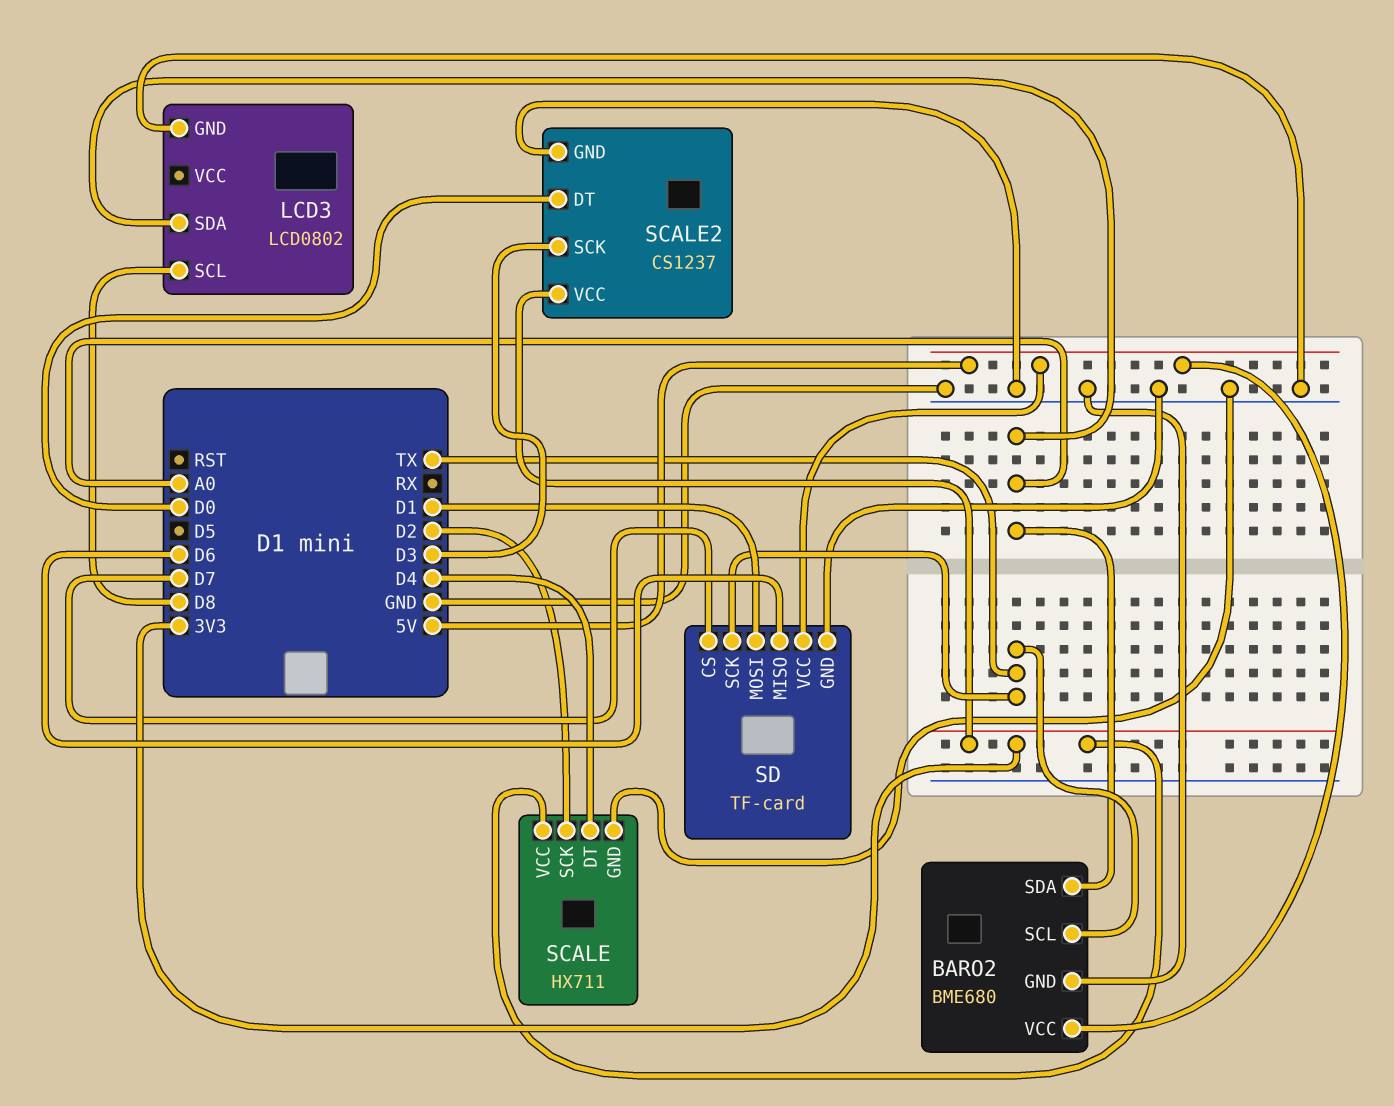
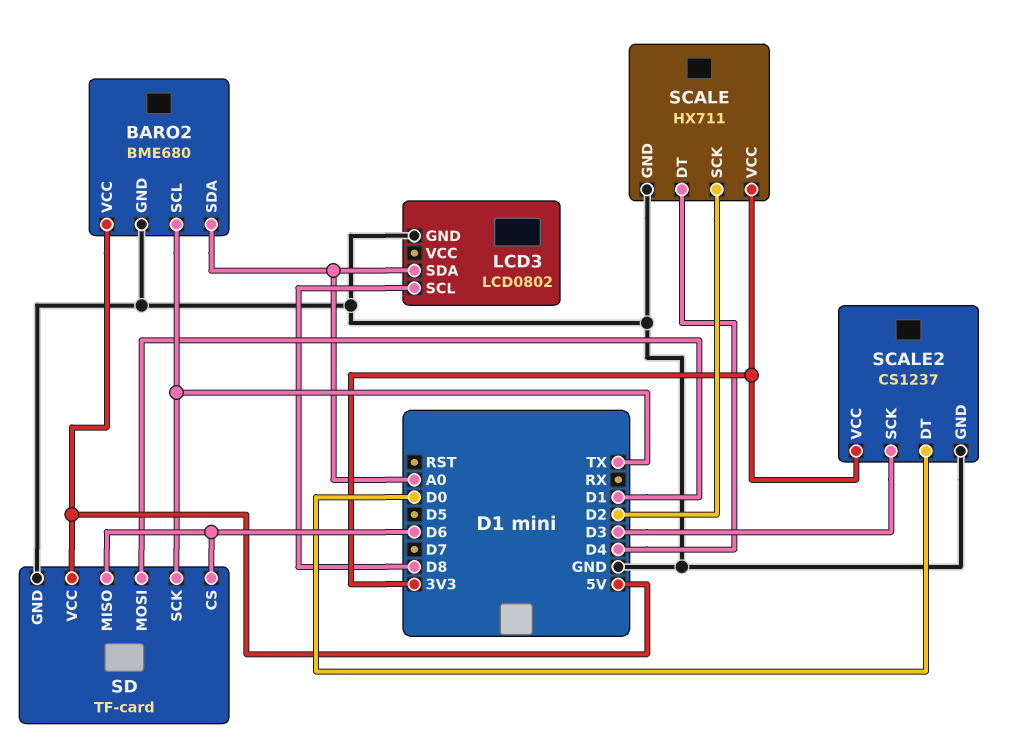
SD pin CS: D7 -> D6

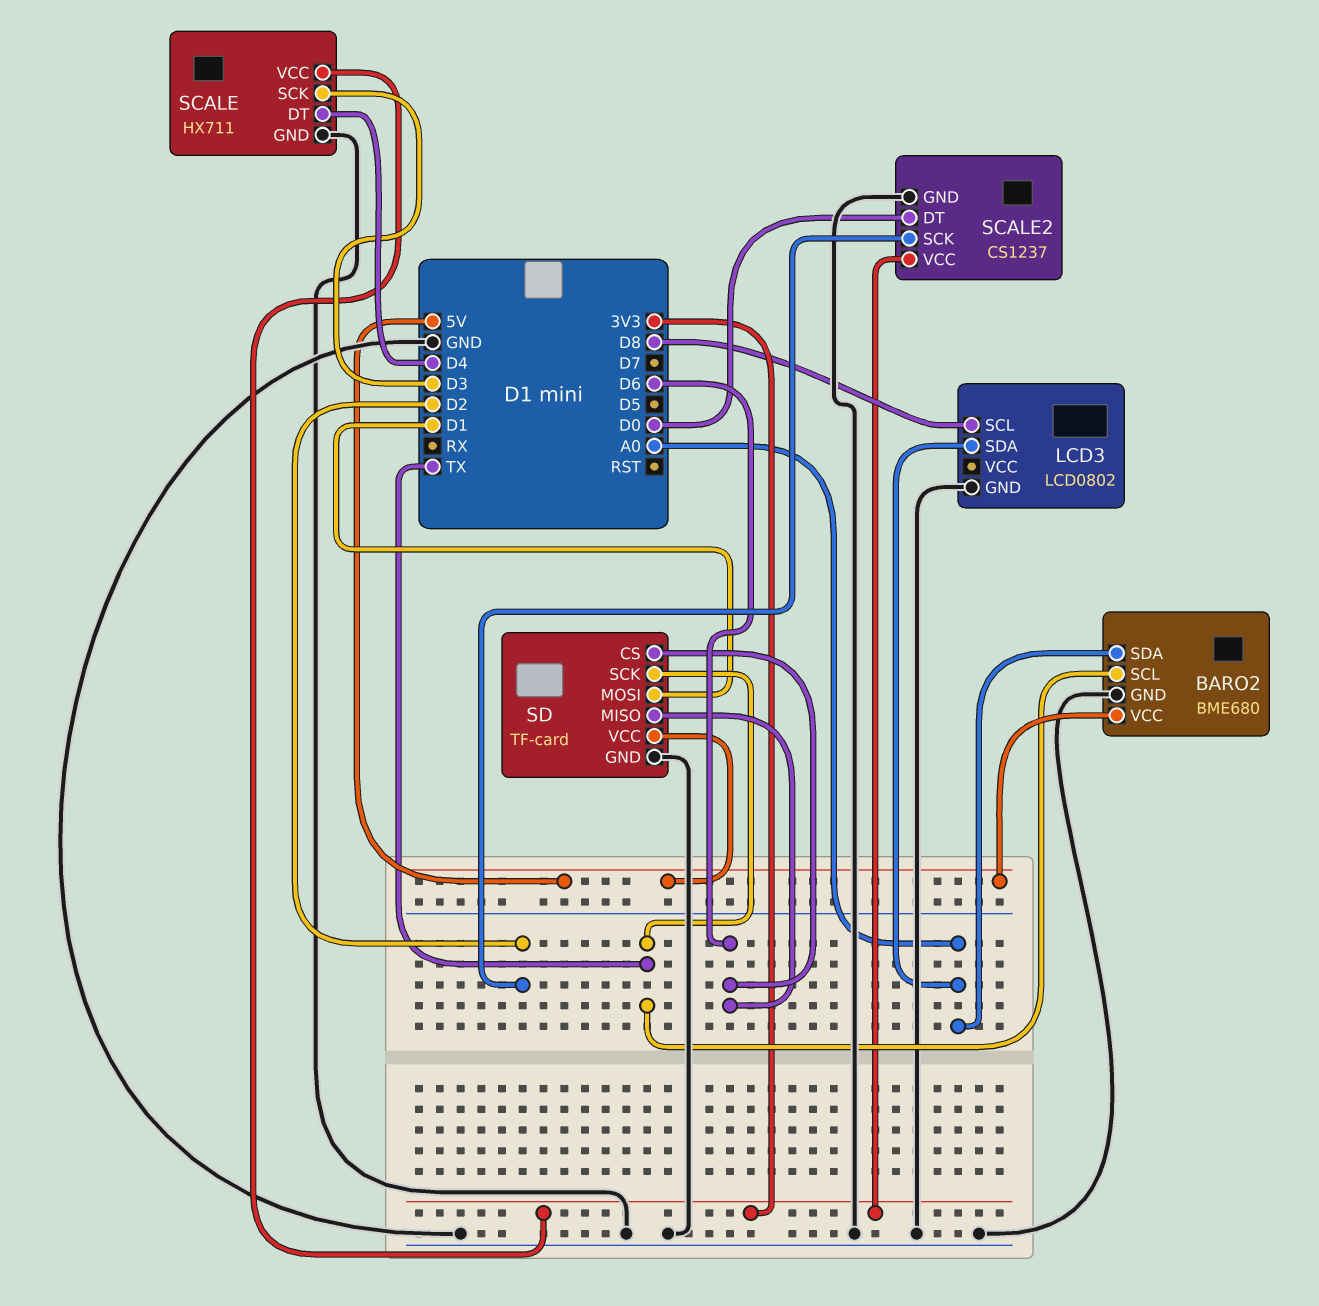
SCALE pin SCK: D2 -> D3
SCALE2 pin SCK: D3 -> D2

